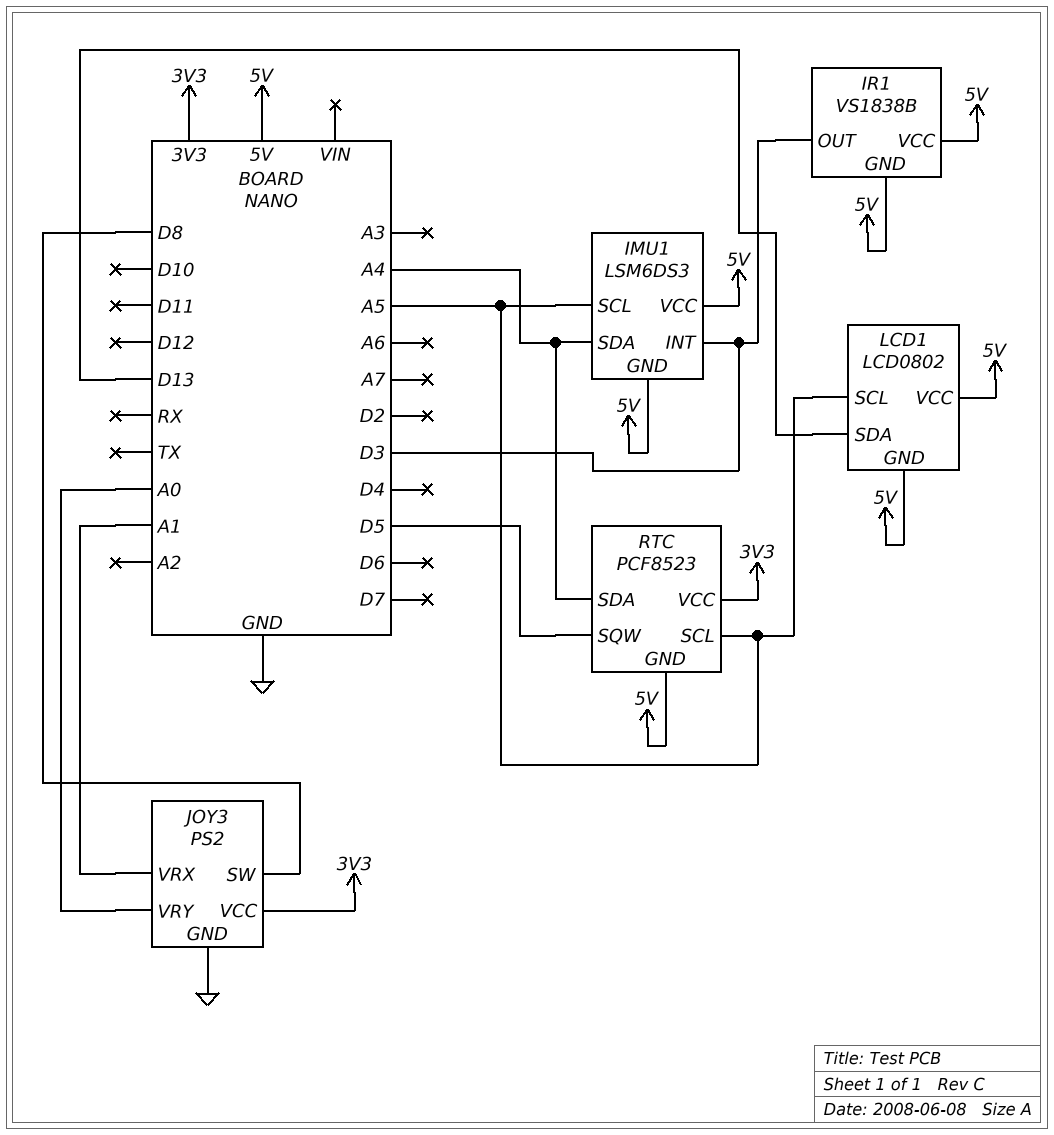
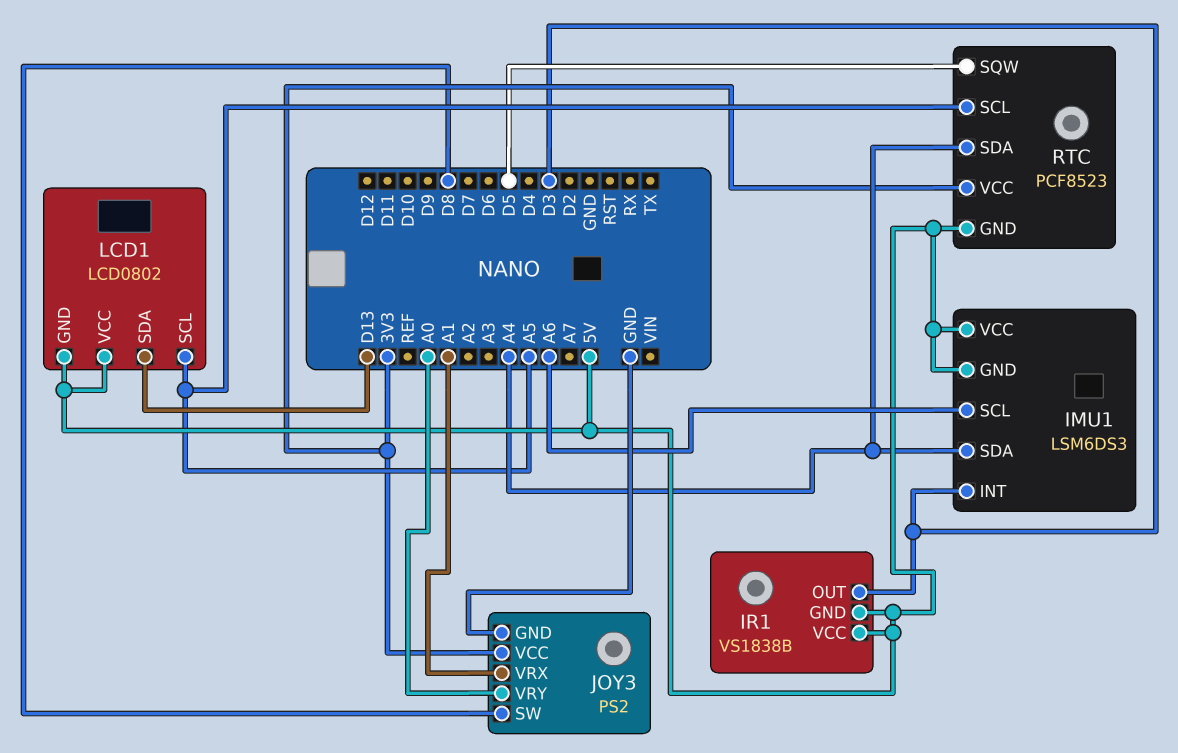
IMU1 pin SCL: A5 -> A6

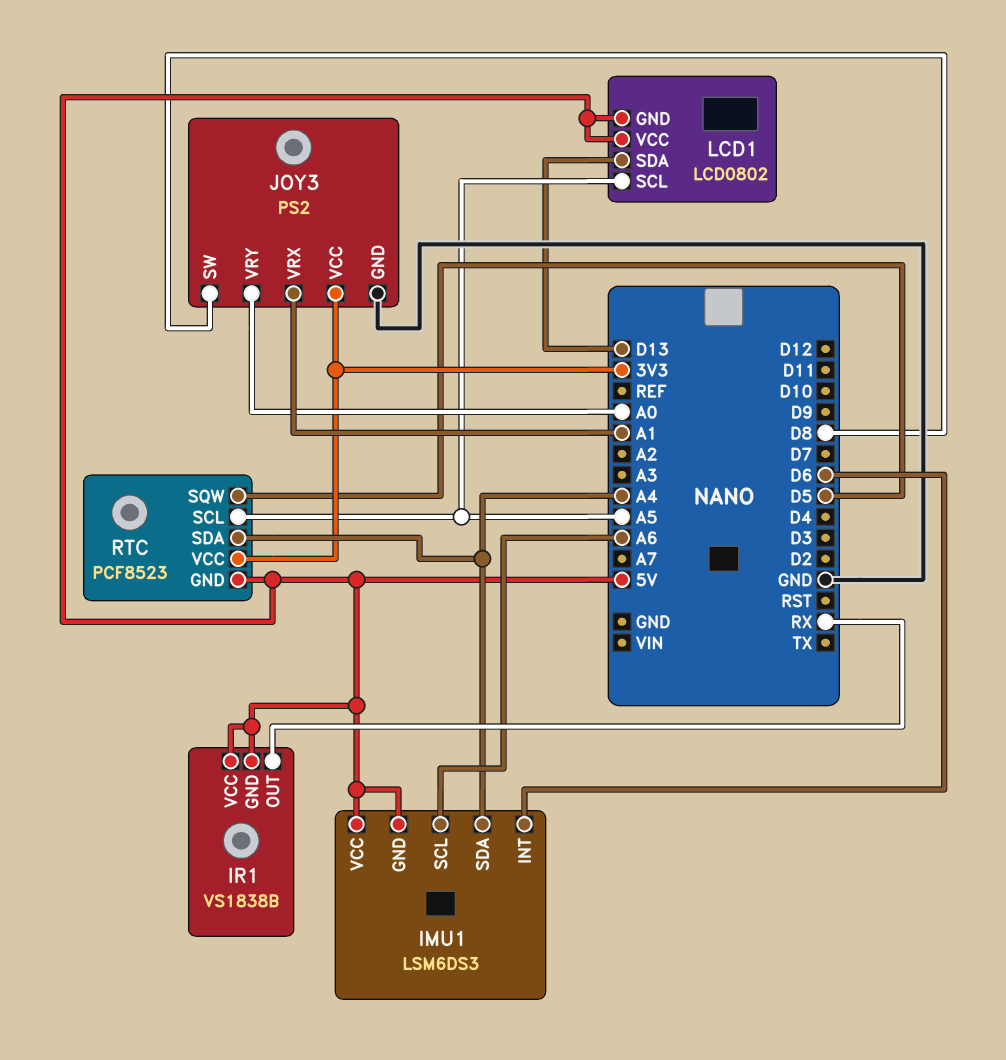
IMU1 pin INT: D3 -> D6
IR1 pin OUT: D3 -> RX

